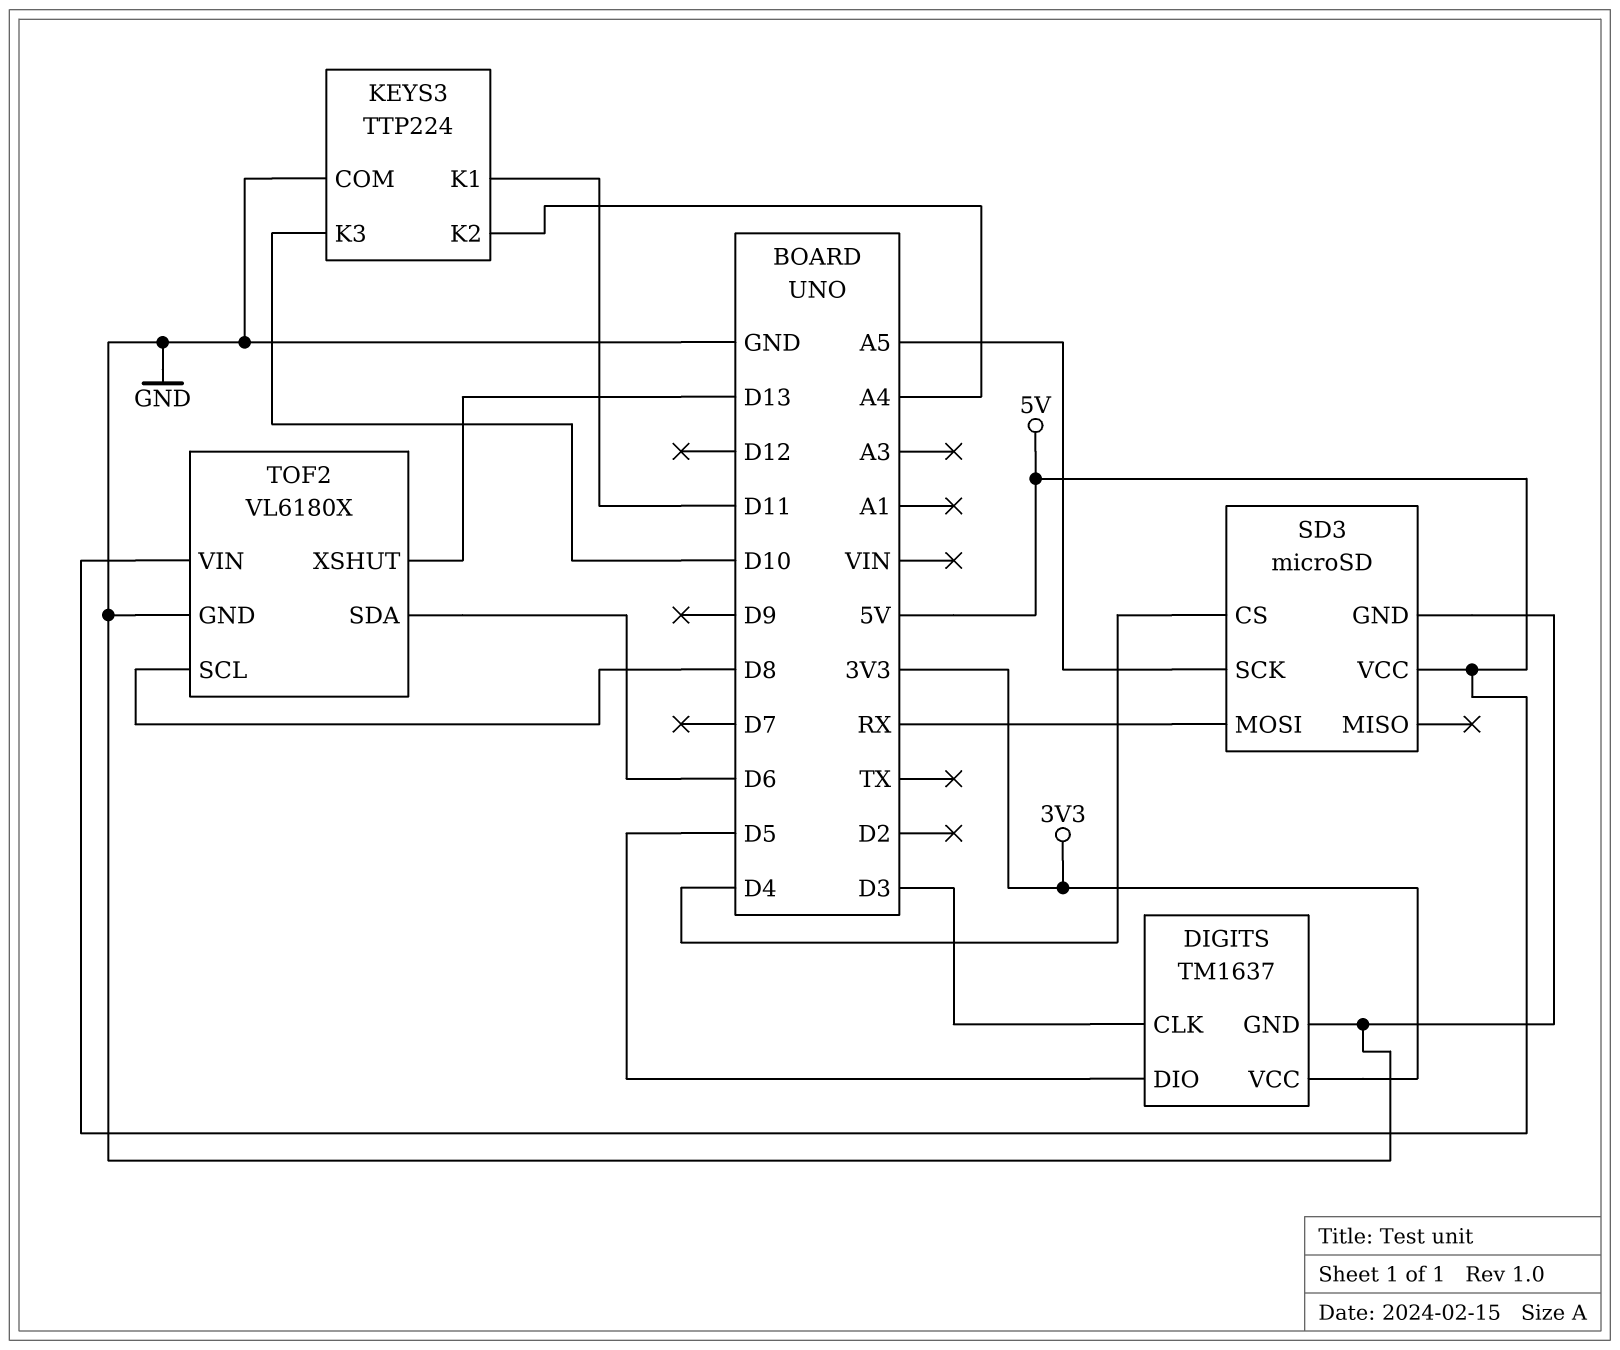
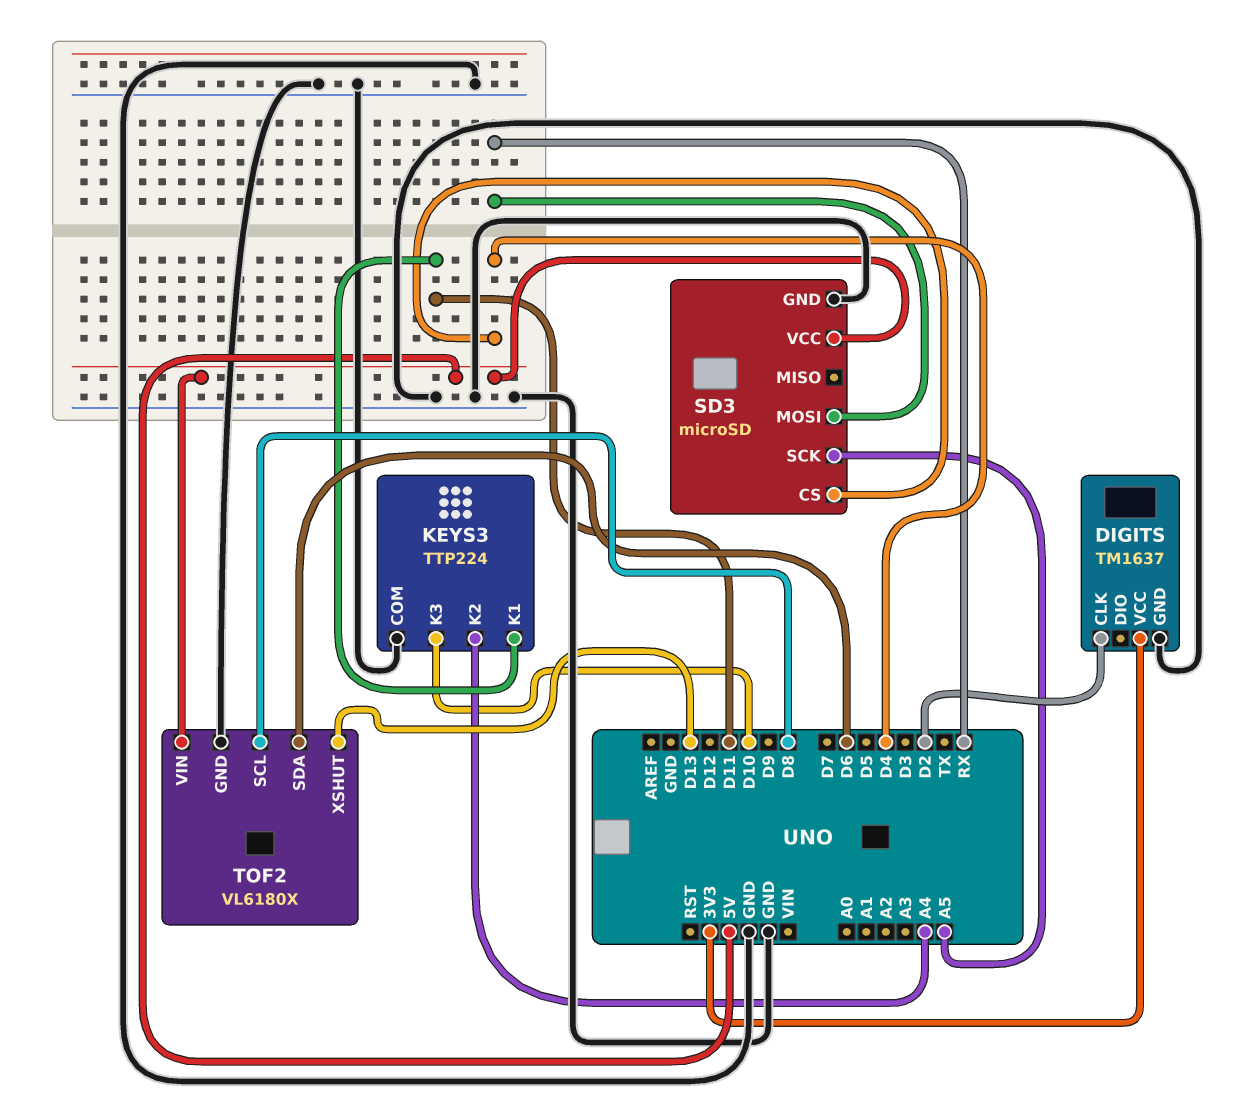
DIGITS pin CLK: D3 -> D2
DIGITS pin DIO: D5 -> none

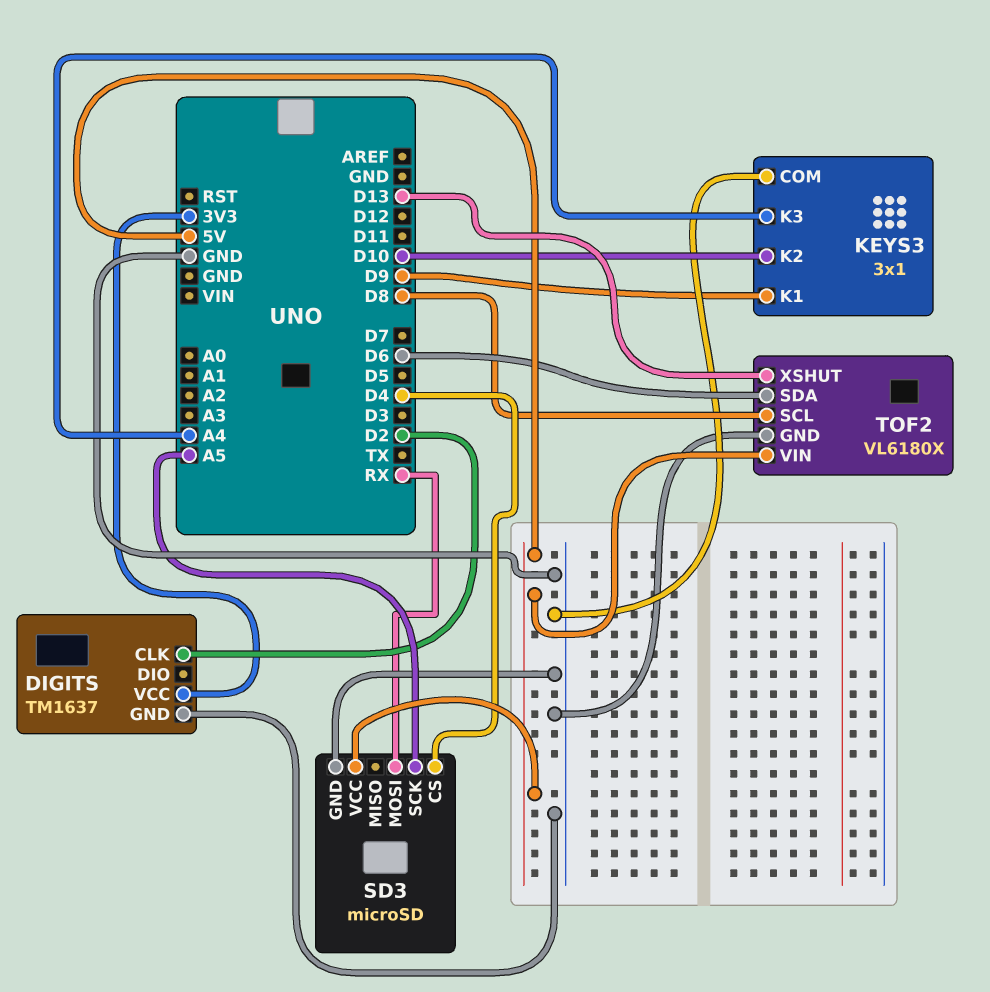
KEYS3: TTP224 -> 3x1
KEYS3 pin K1: D11 -> D9
KEYS3 pin K2: A4 -> D10
KEYS3 pin K3: D10 -> A4

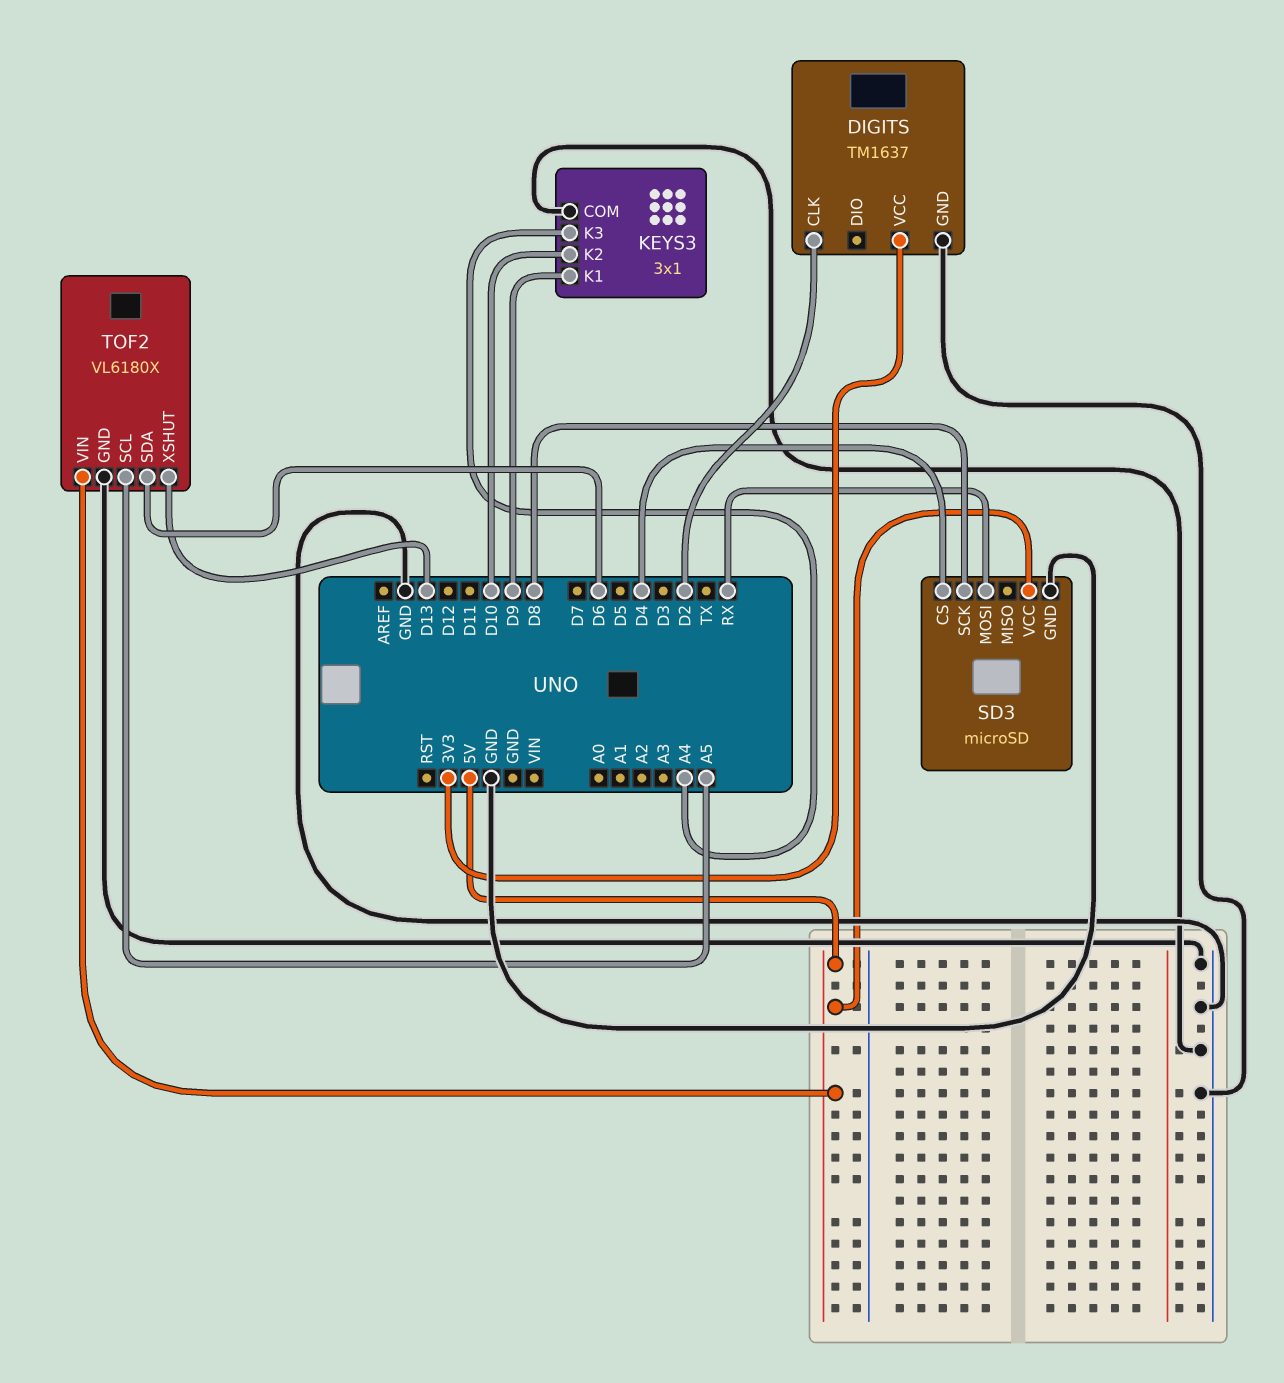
SD3 pin SCK: A5 -> D8
TOF2 pin SCL: D8 -> A5

